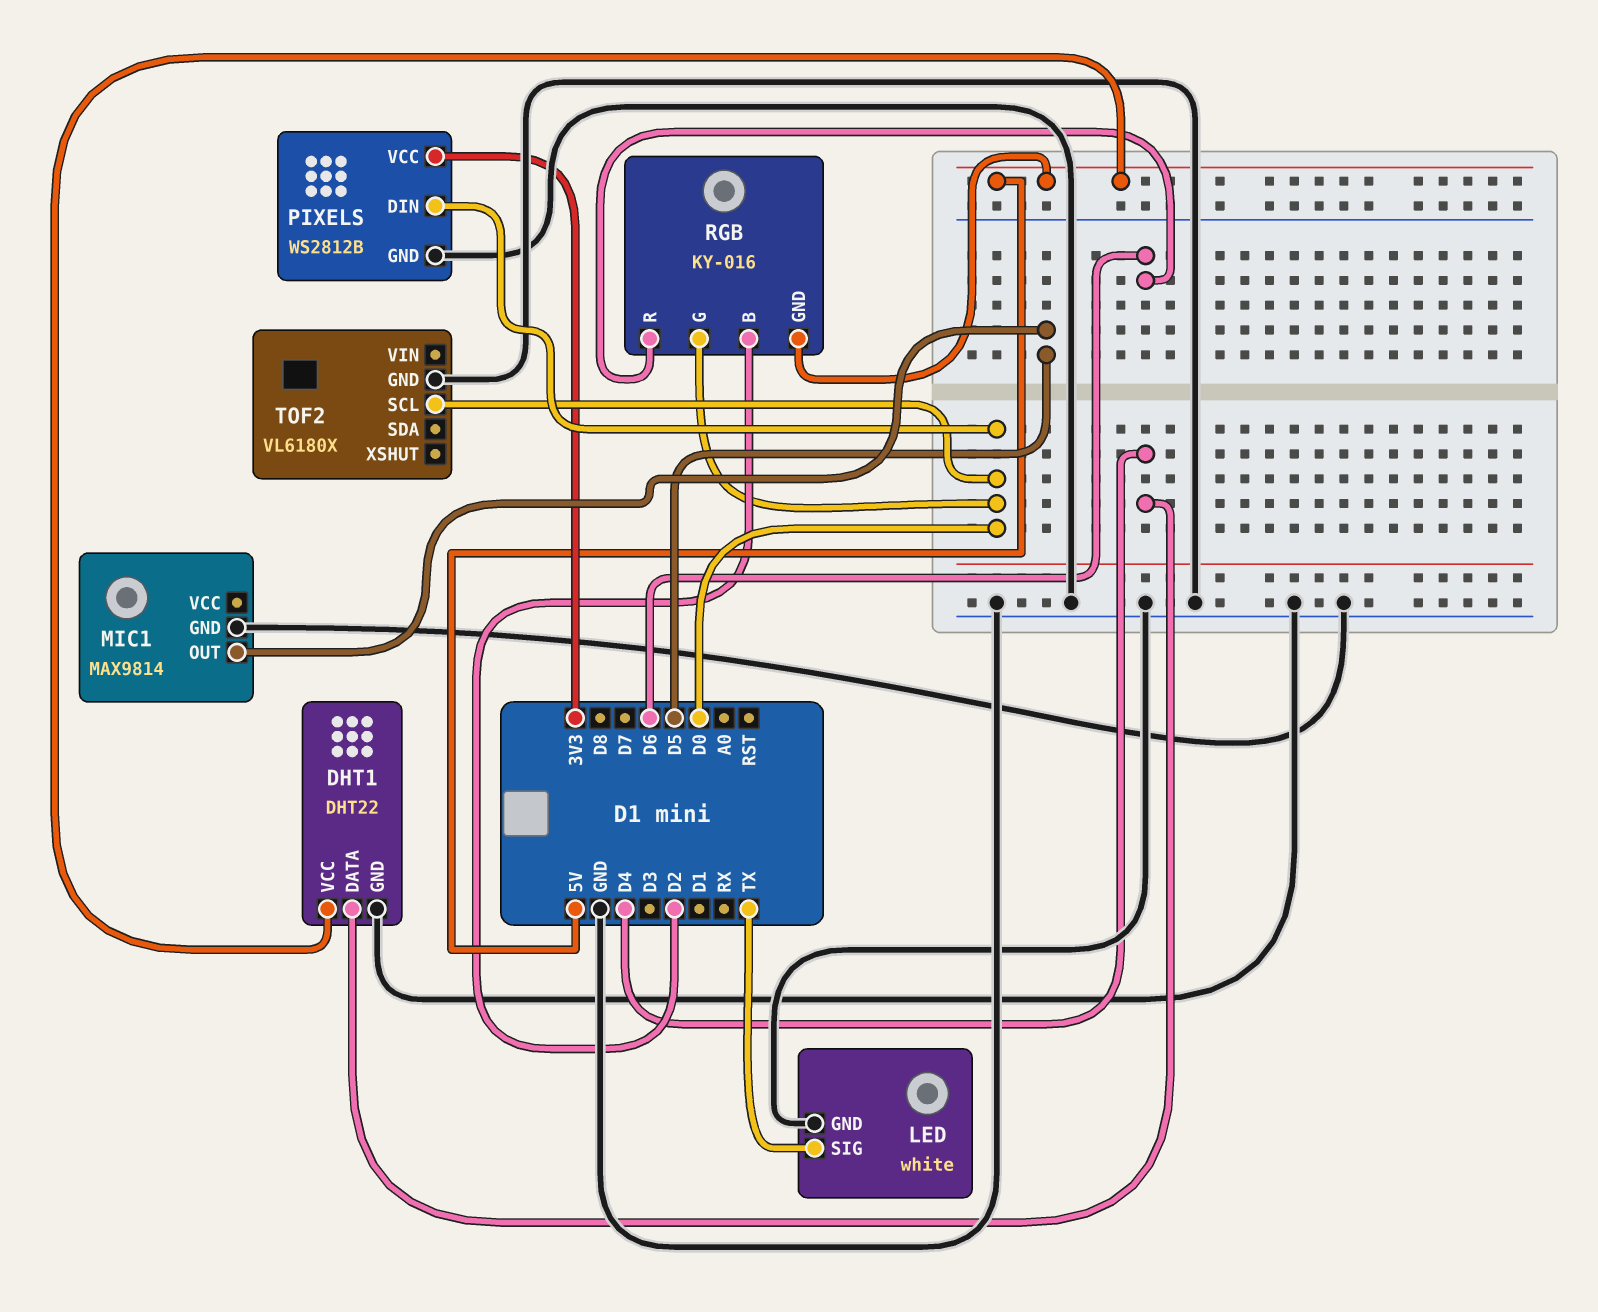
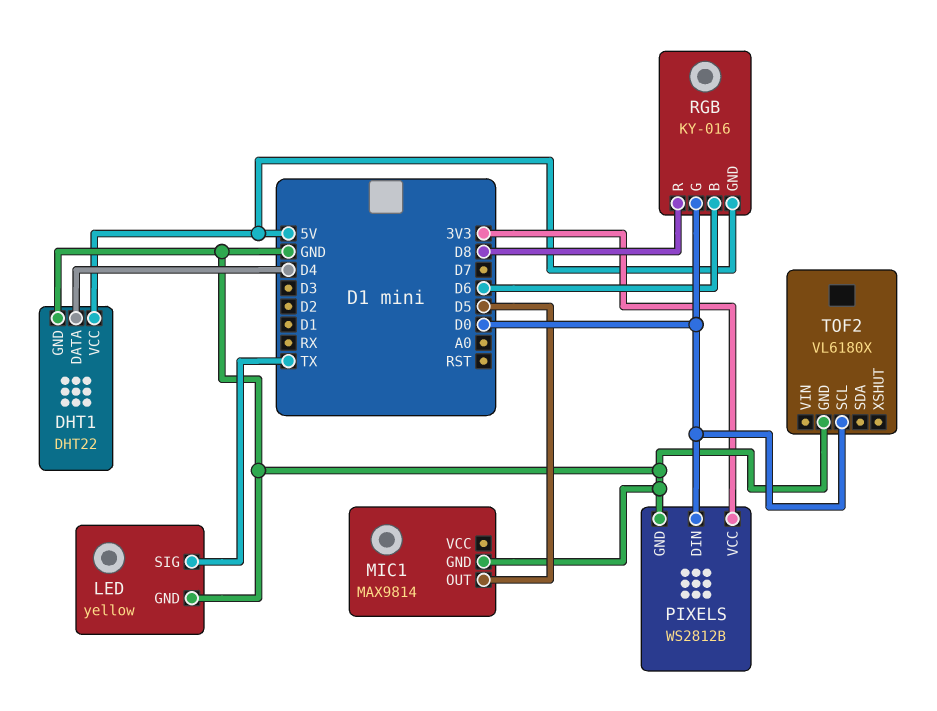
LED: white -> yellow
RGB pin B: D2 -> D6
RGB pin R: D6 -> D8

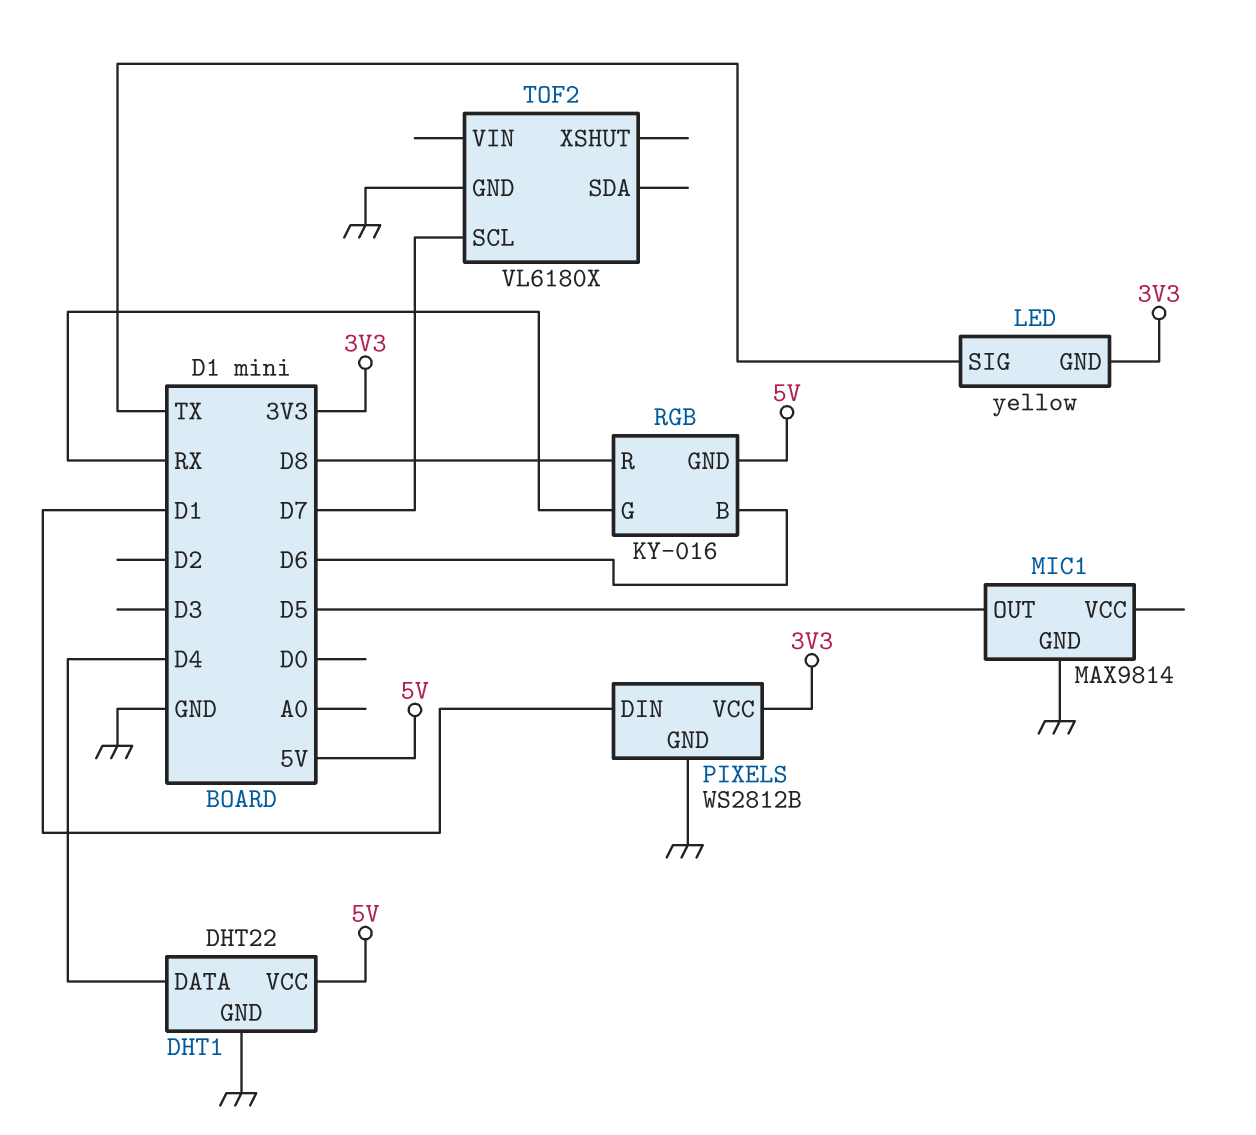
LED pin GND: GND -> 3V3
PIXELS pin DIN: D0 -> D1
RGB pin G: D0 -> RX
TOF2 pin SCL: D0 -> D7

